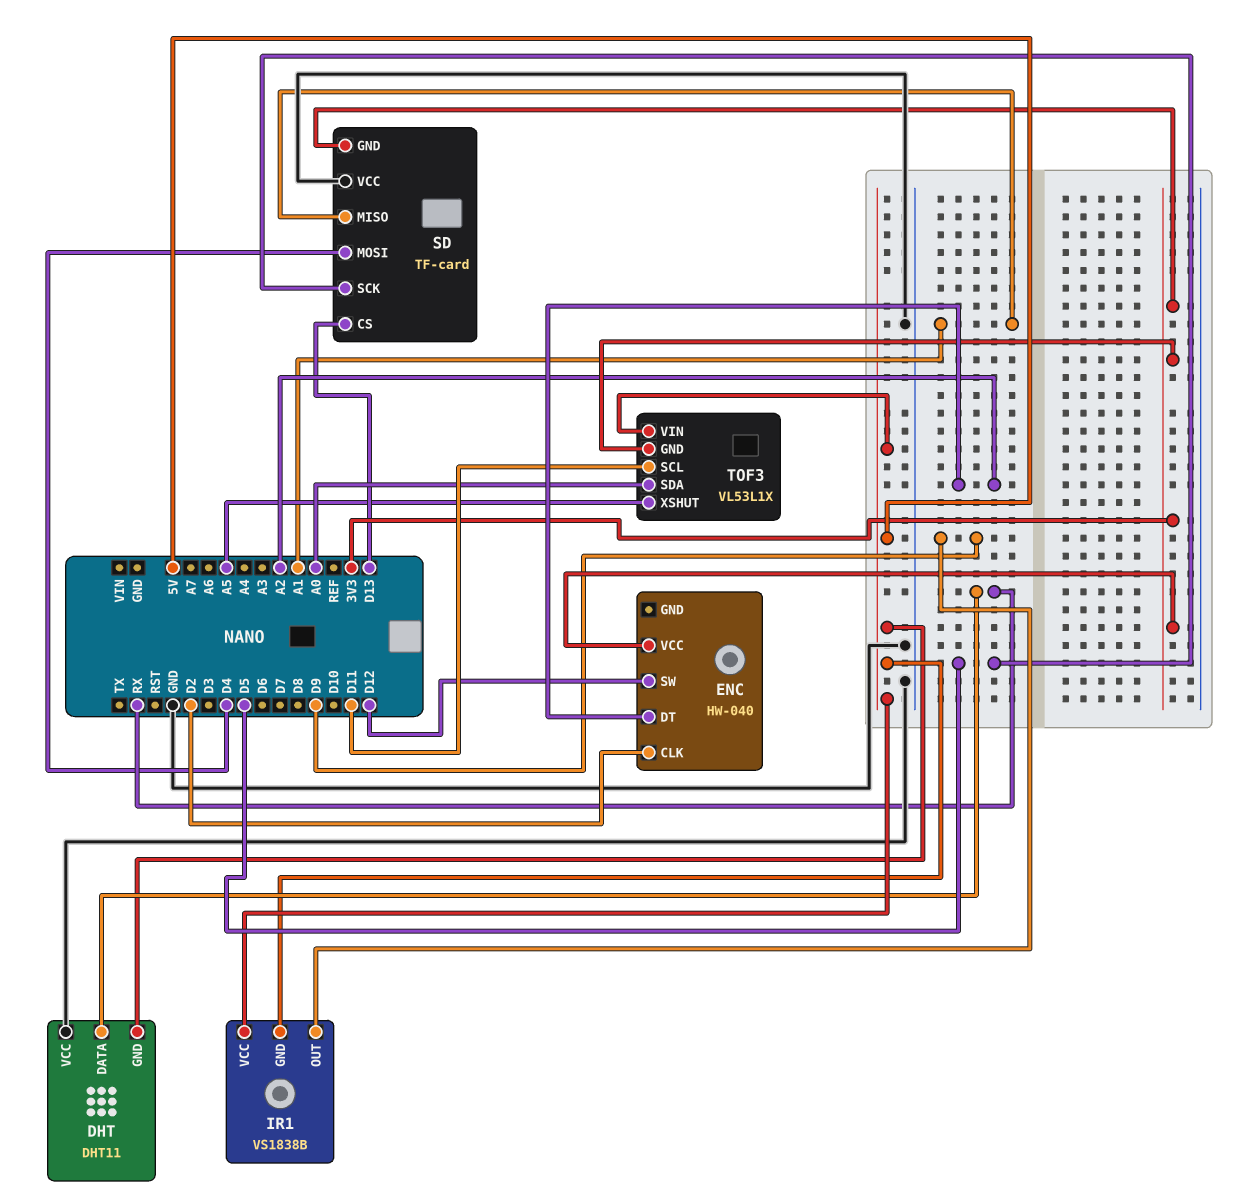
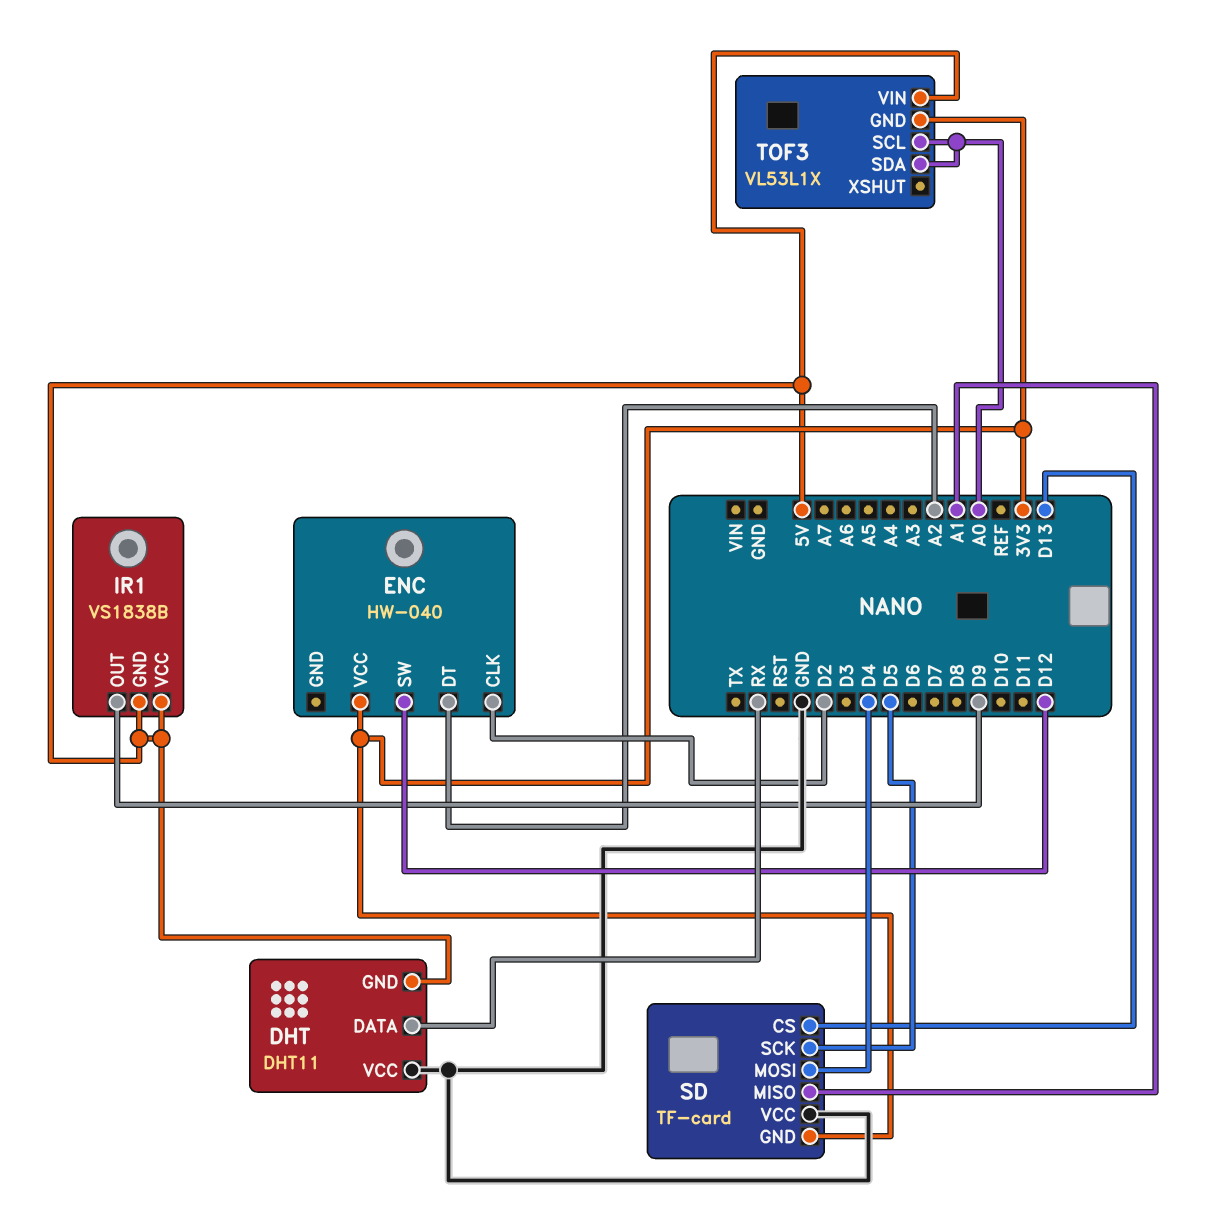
TOF3 pin SCL: D11 -> A0
TOF3 pin XSHUT: A5 -> none

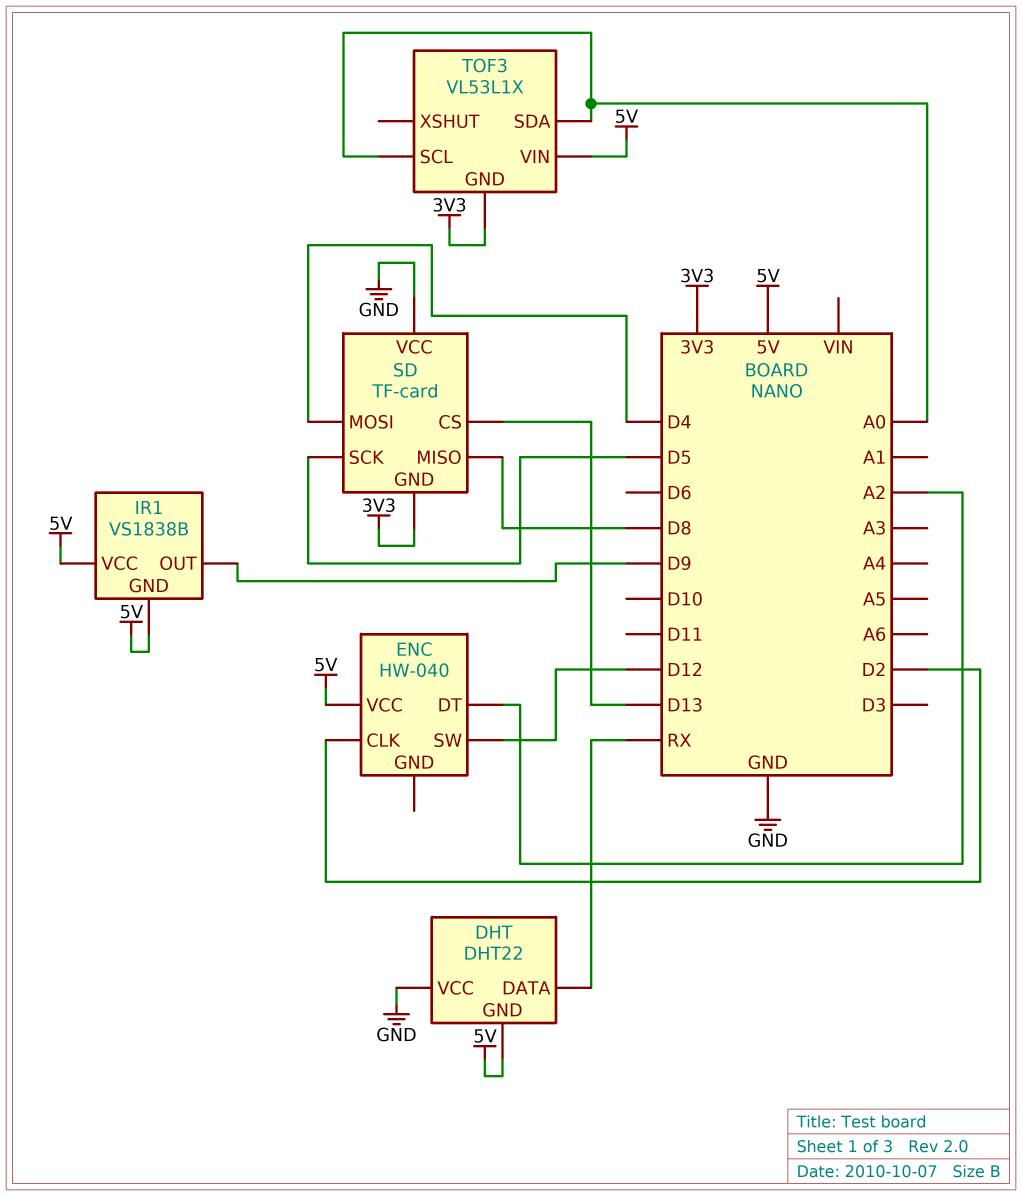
DHT: DHT11 -> DHT22
ENC pin VCC: 3V3 -> 5V
SD pin MISO: A1 -> D8

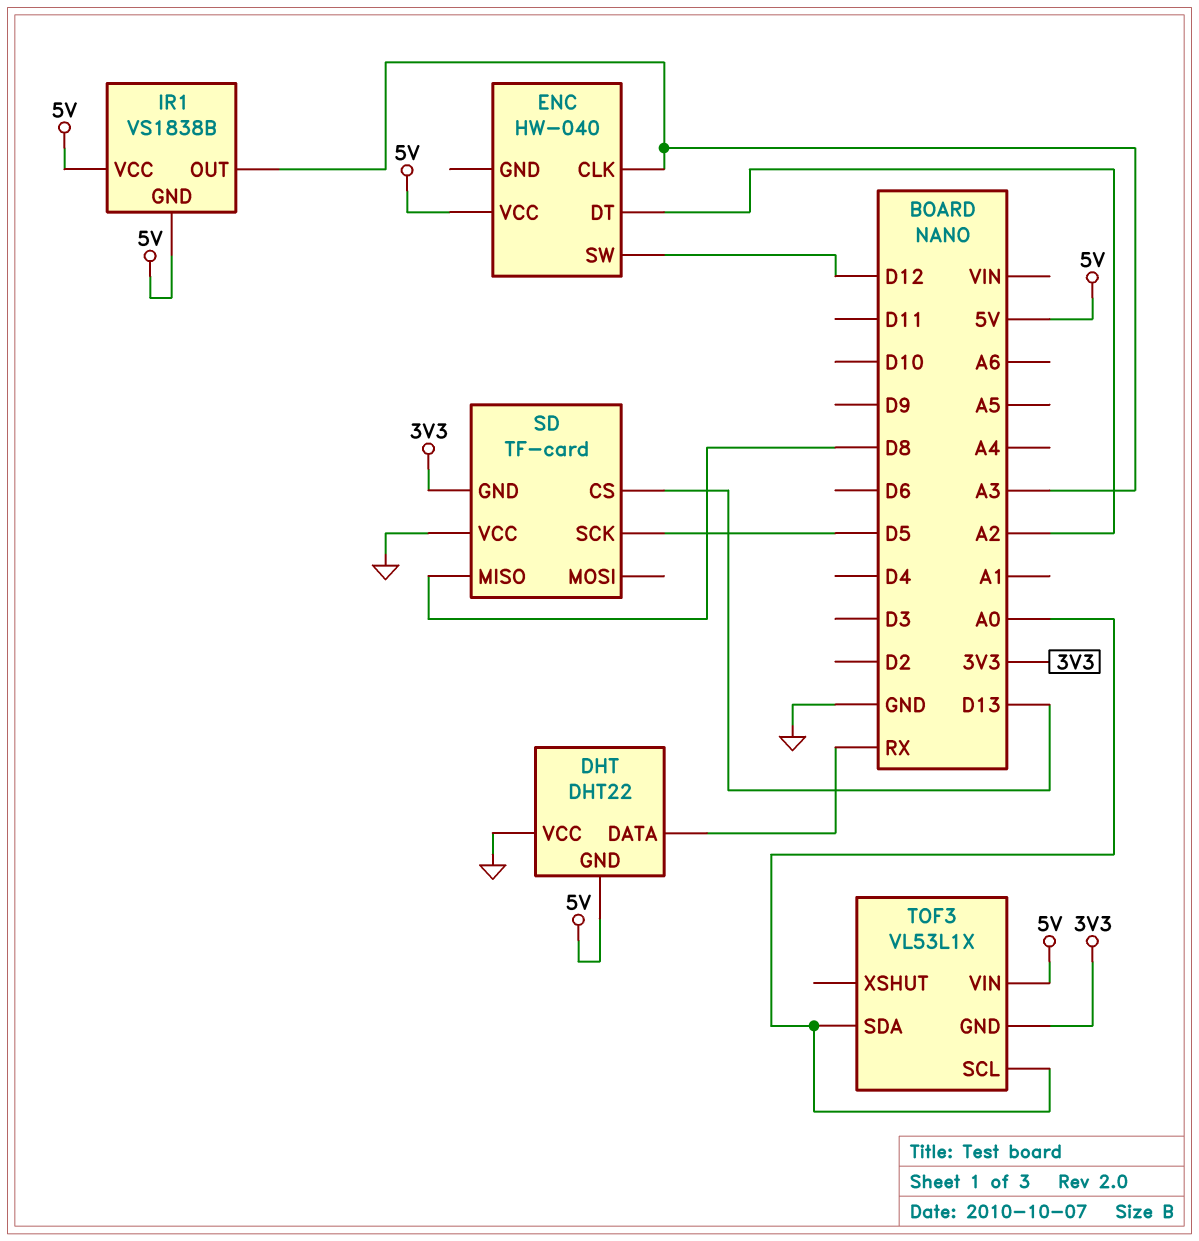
ENC pin CLK: D2 -> A3
IR1 pin OUT: D9 -> A3
SD pin MOSI: D4 -> none

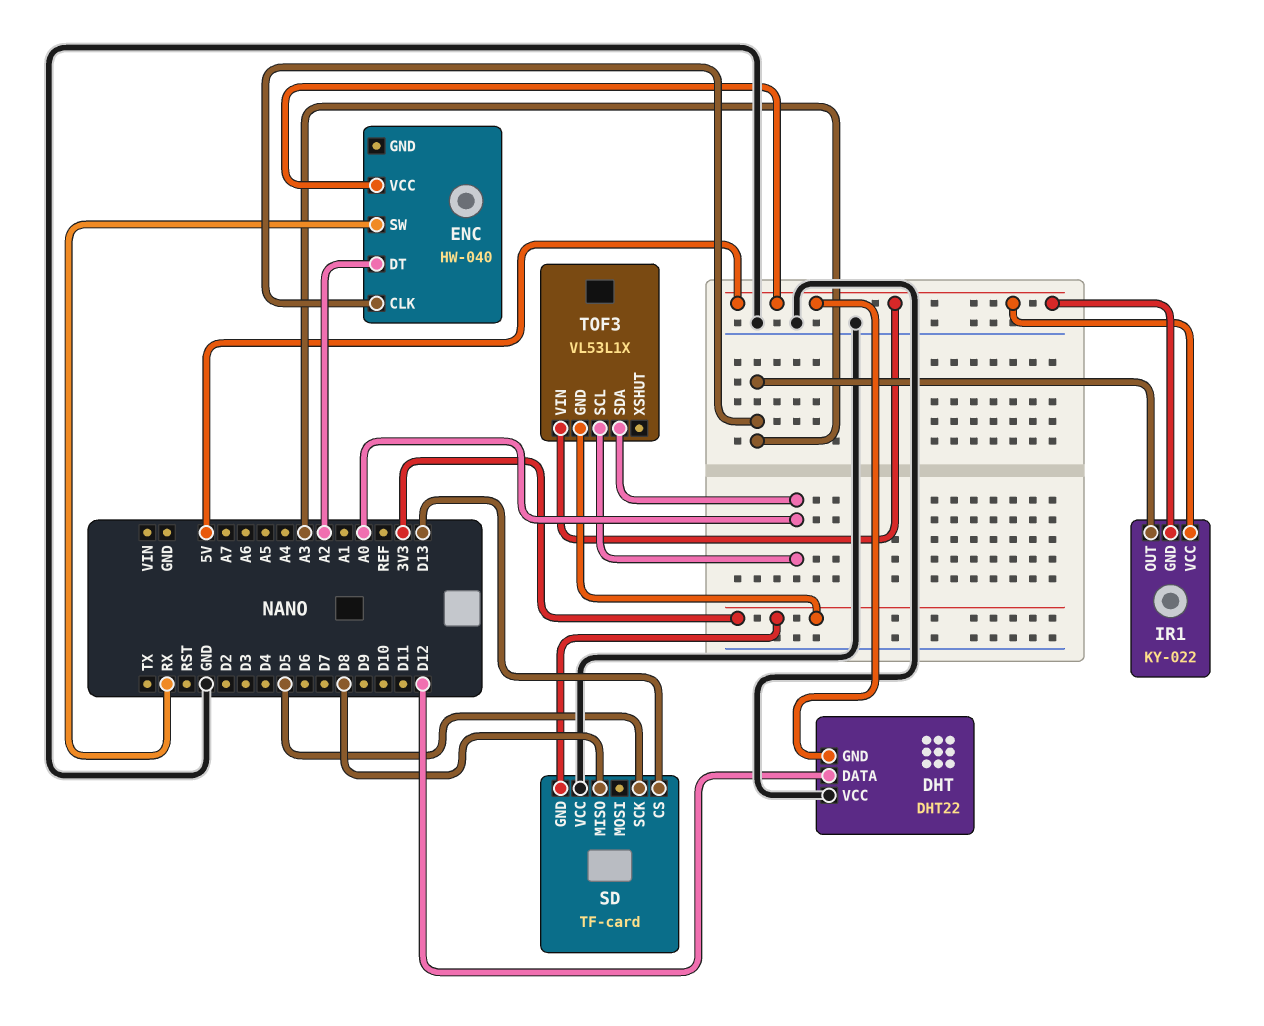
DHT pin DATA: RX -> D12
ENC pin SW: D12 -> RX
IR1: VS1838B -> KY-022

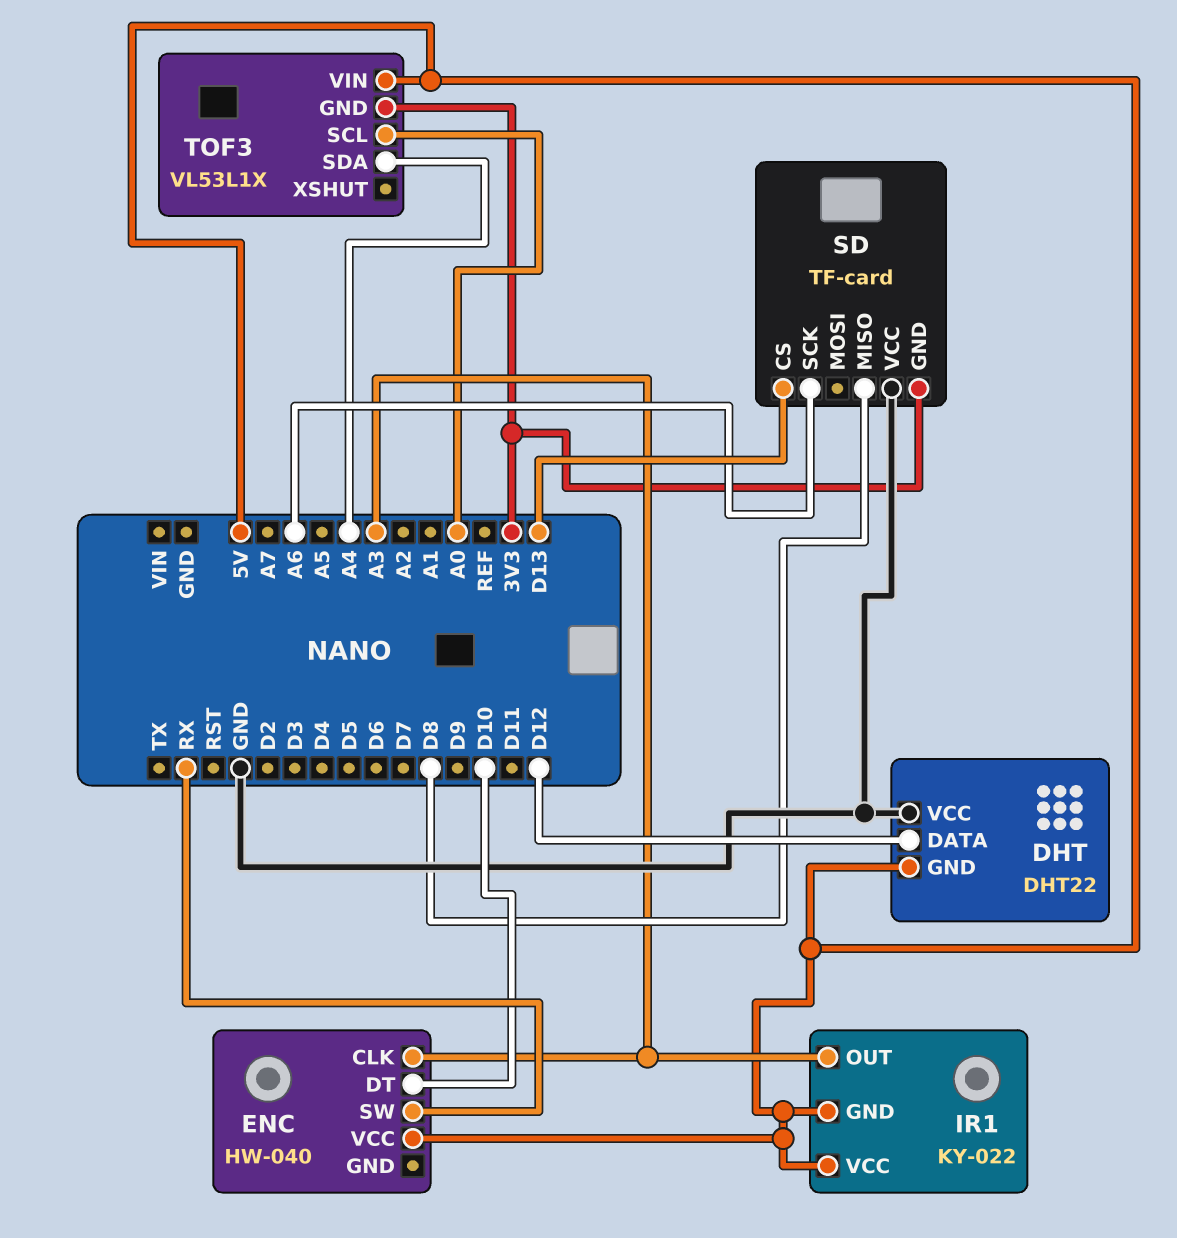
ENC pin DT: A2 -> D10
SD pin SCK: D5 -> A6
TOF3 pin SDA: A0 -> A4

